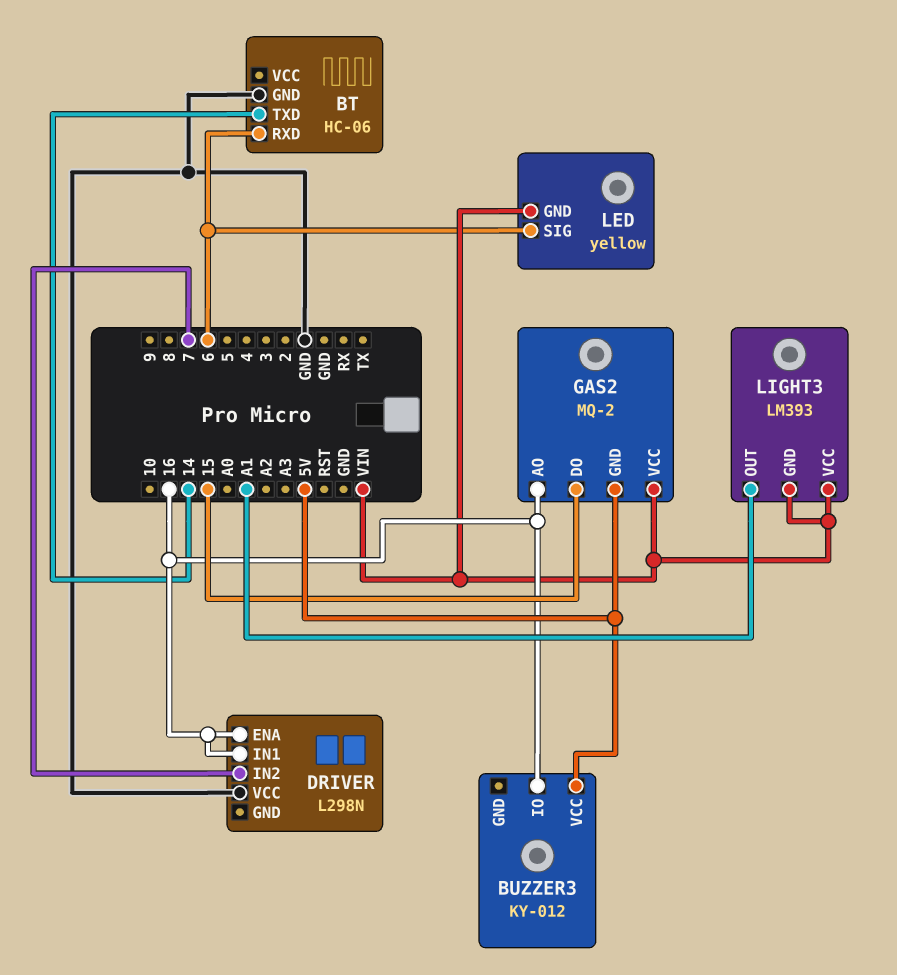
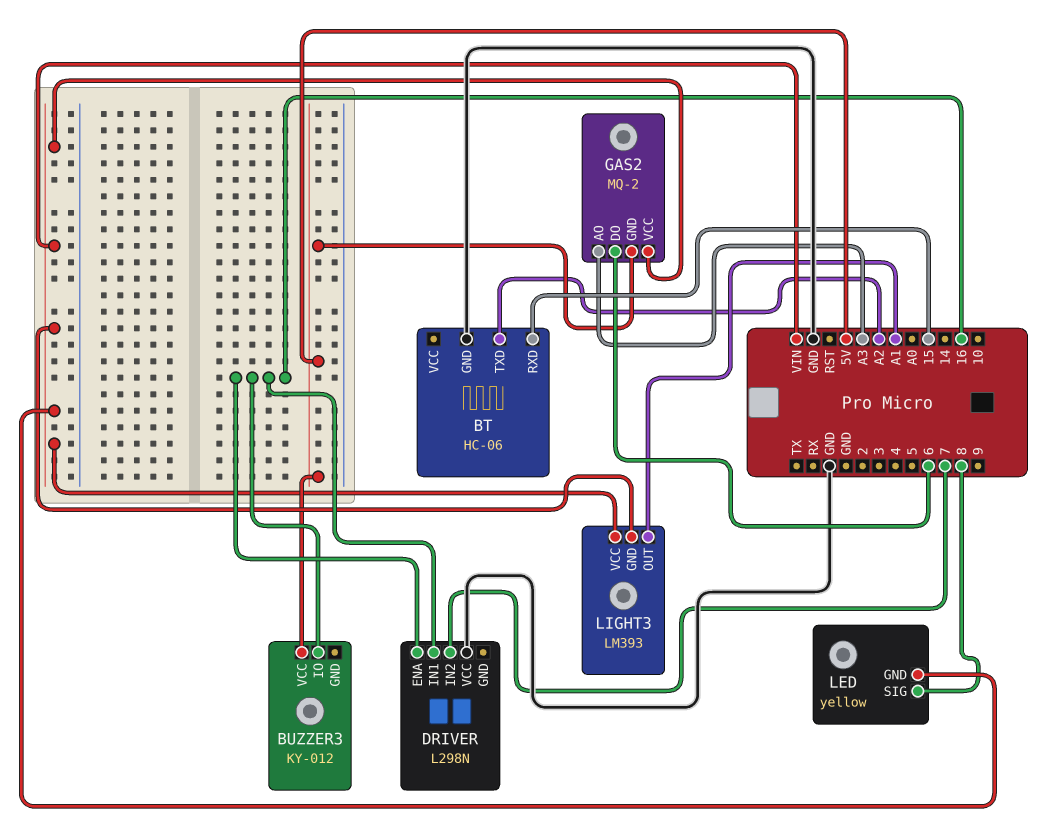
BT pin RXD: 6 -> 15
BT pin TXD: 14 -> A2
GAS2 pin AO: 16 -> A3
GAS2 pin DO: 15 -> 6
LED pin SIG: 6 -> 8

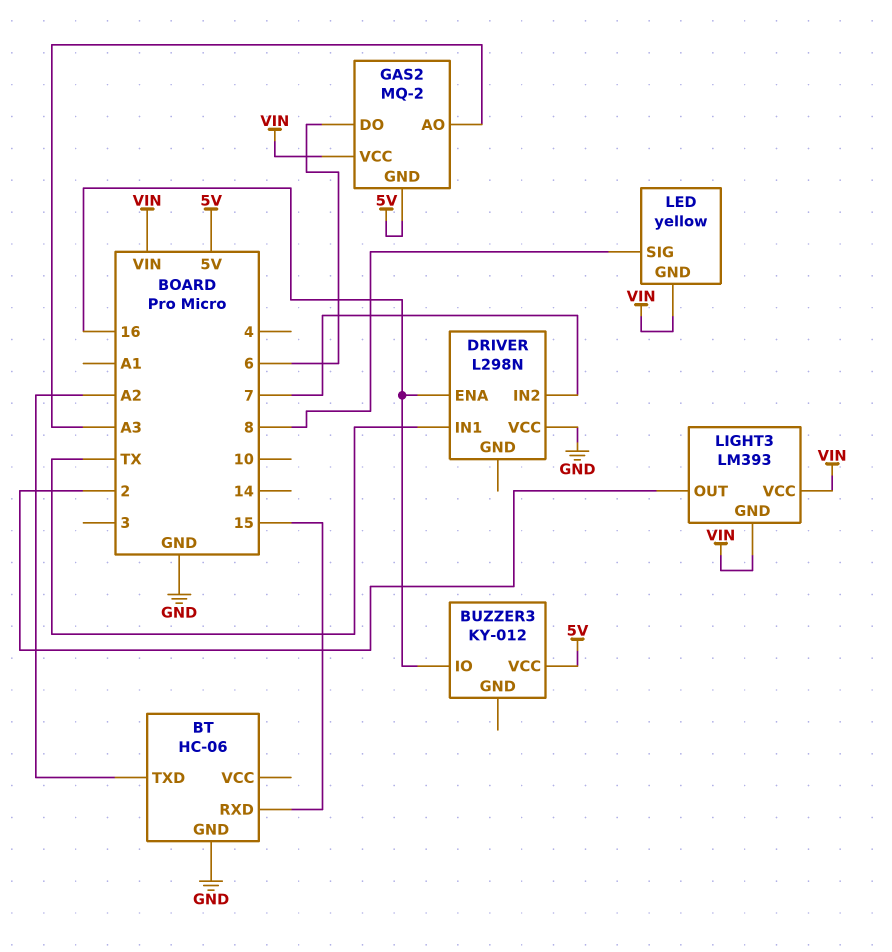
DRIVER pin IN1: 16 -> TX
LIGHT3 pin OUT: A1 -> 2

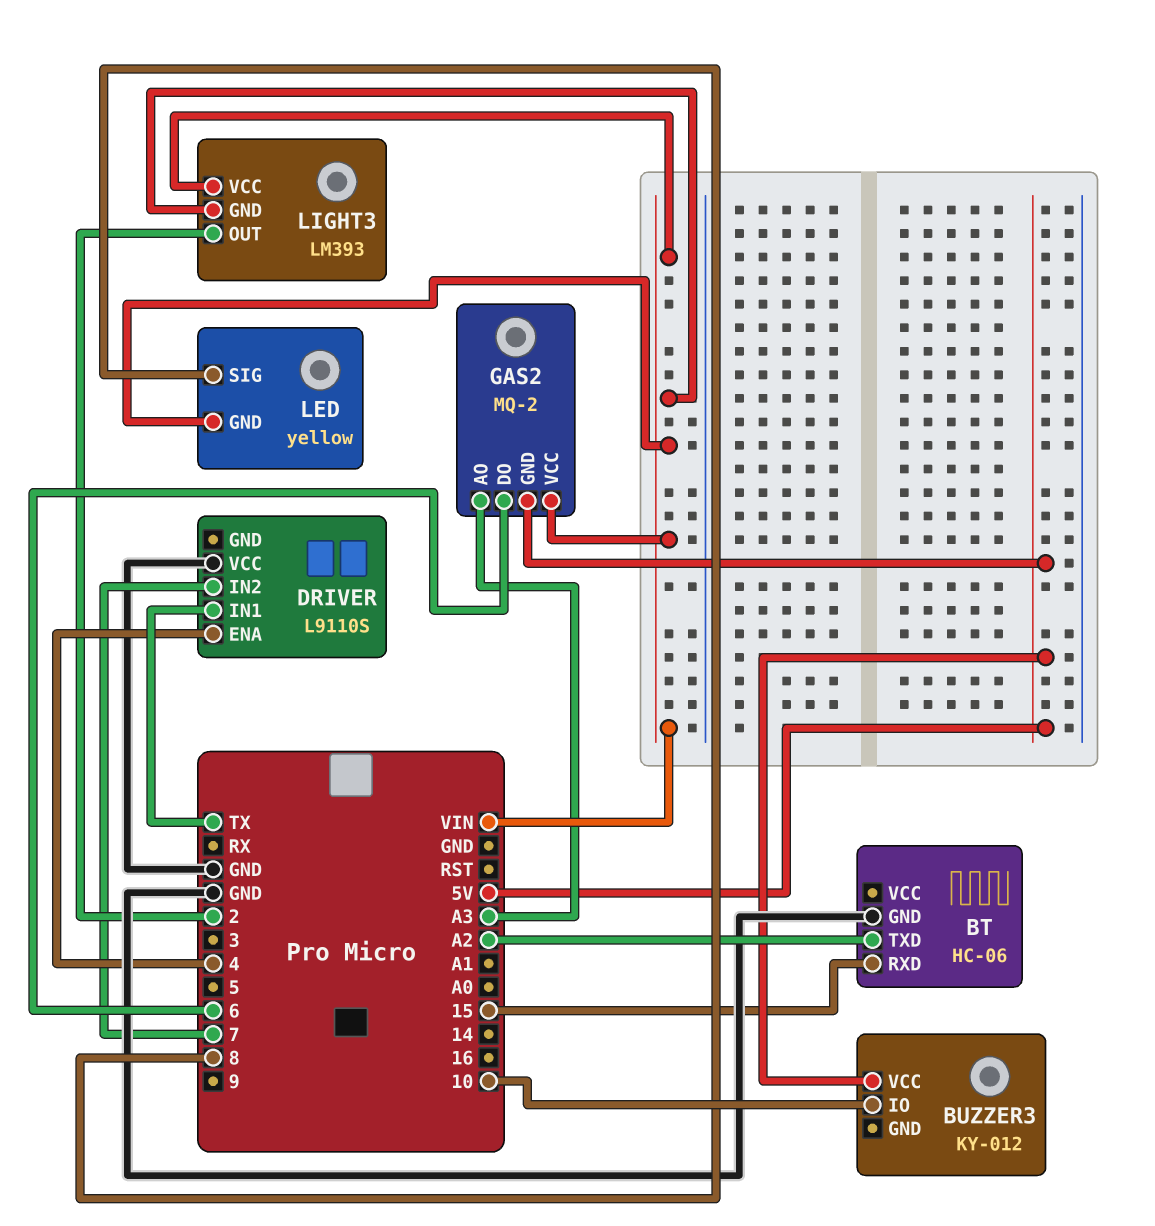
BUZZER3 pin IO: 16 -> 10
DRIVER: L298N -> L9110S
DRIVER pin ENA: 16 -> 4

